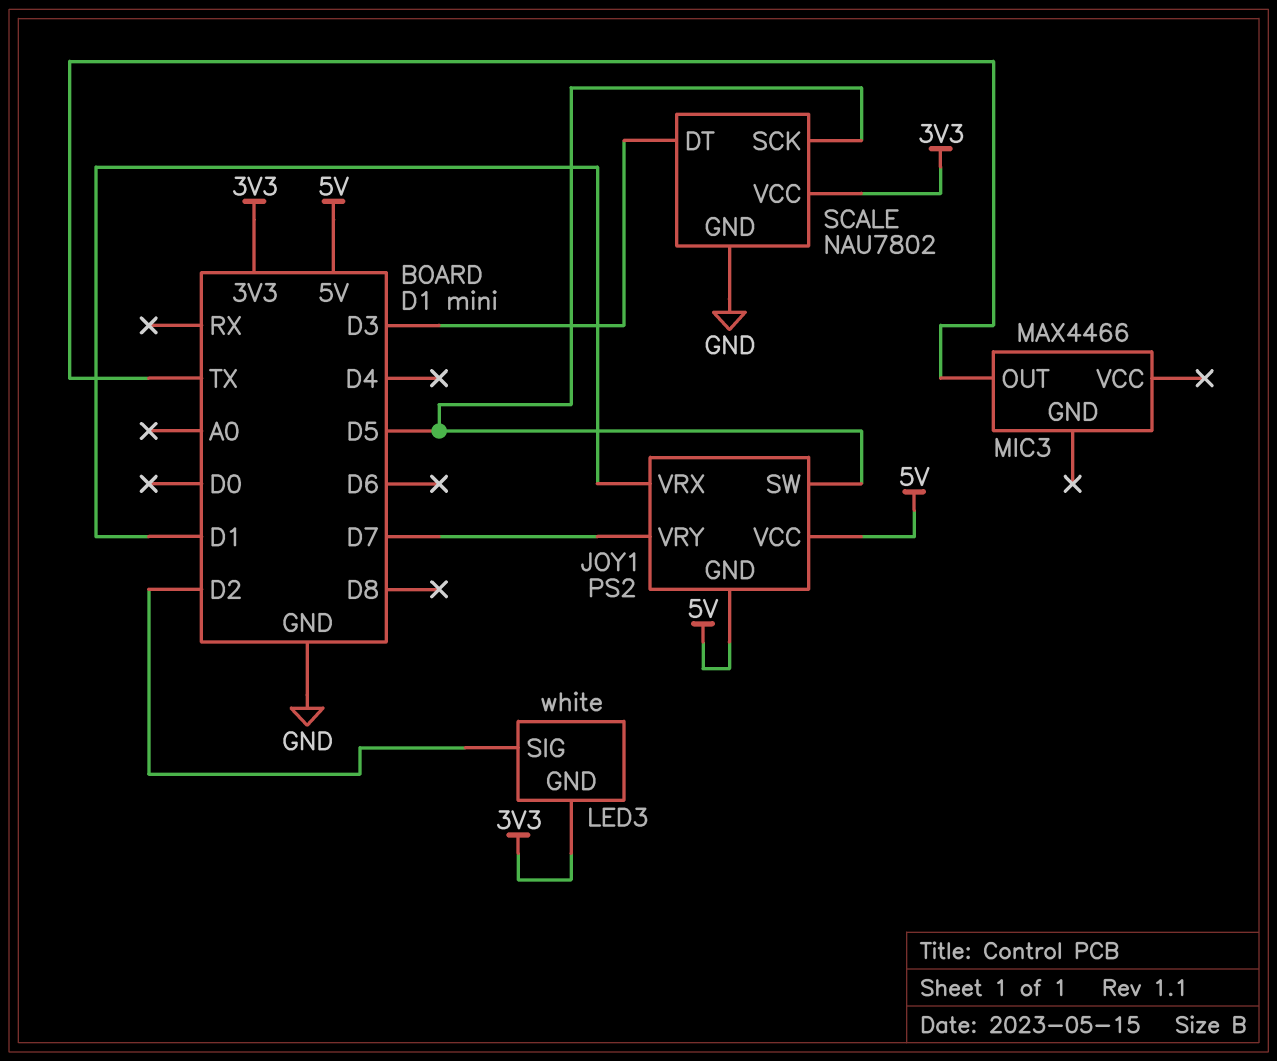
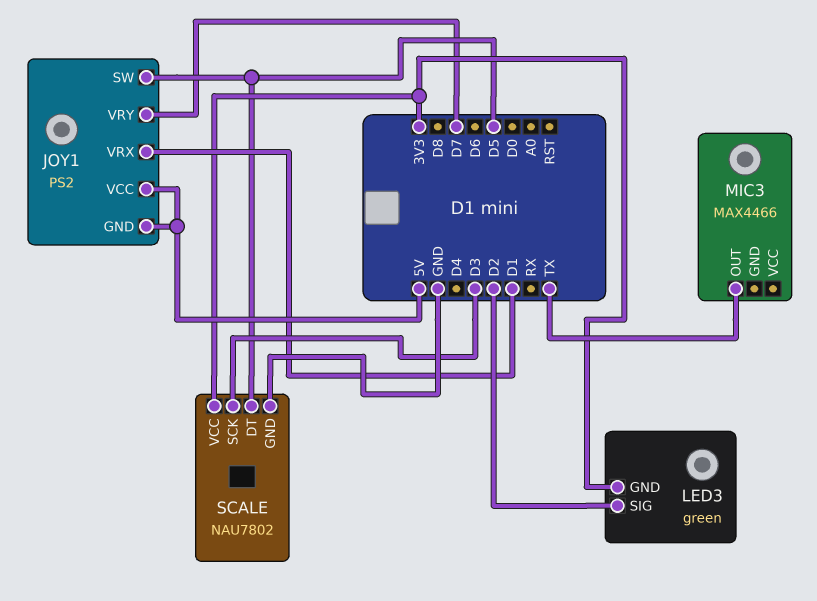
LED3: white -> green
SCALE pin DT: D3 -> D5
SCALE pin SCK: D5 -> D3

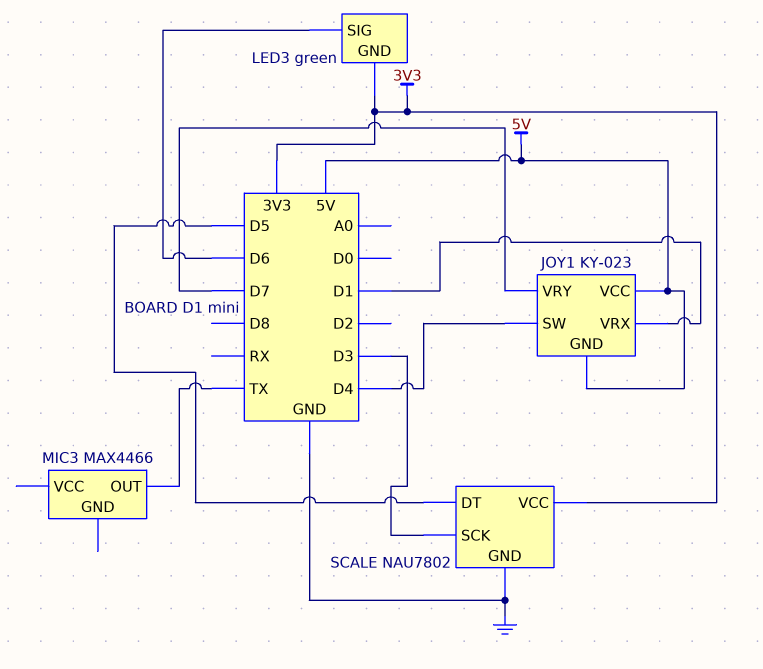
JOY1: PS2 -> KY-023
JOY1 pin SW: D5 -> D4
LED3 pin SIG: D2 -> D6

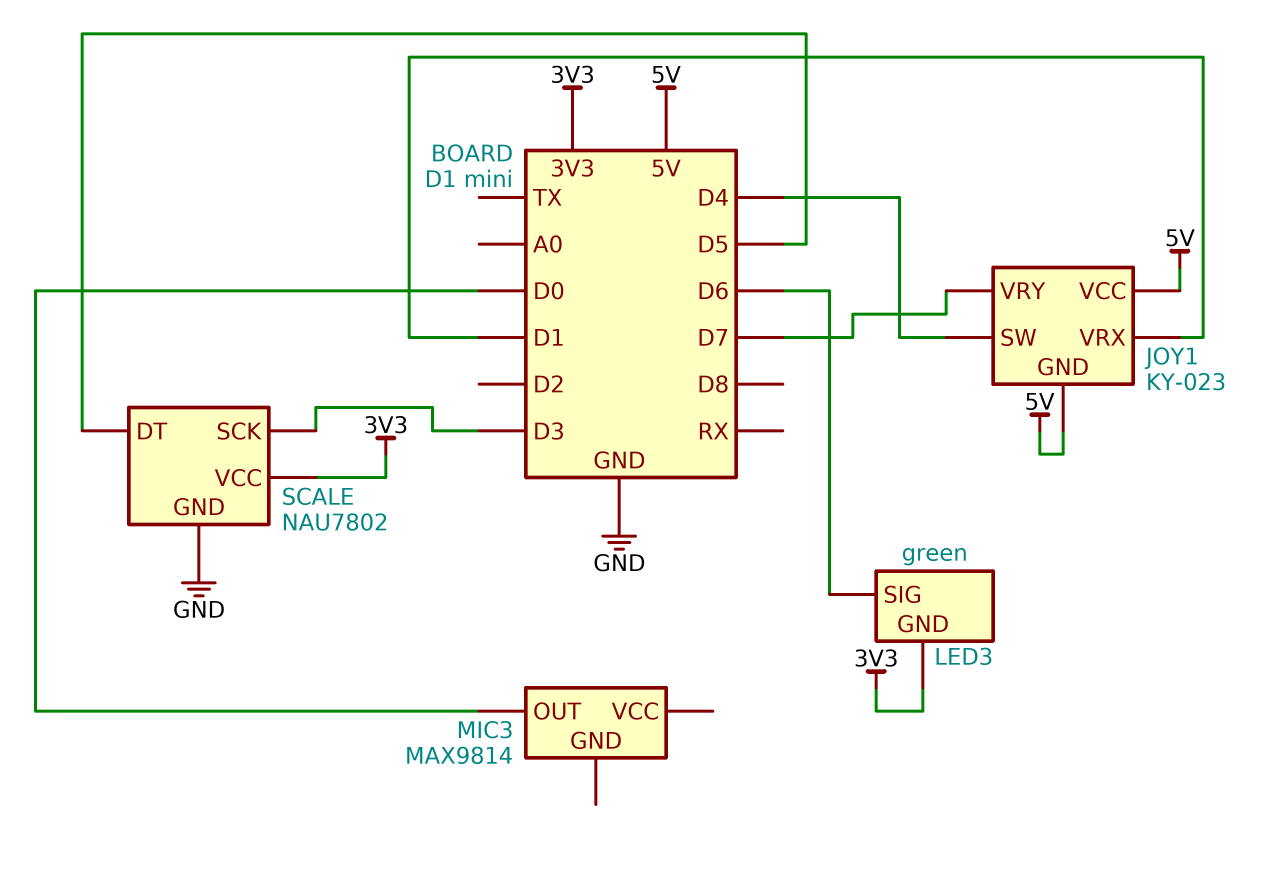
MIC3: MAX4466 -> MAX9814
MIC3 pin OUT: TX -> D0

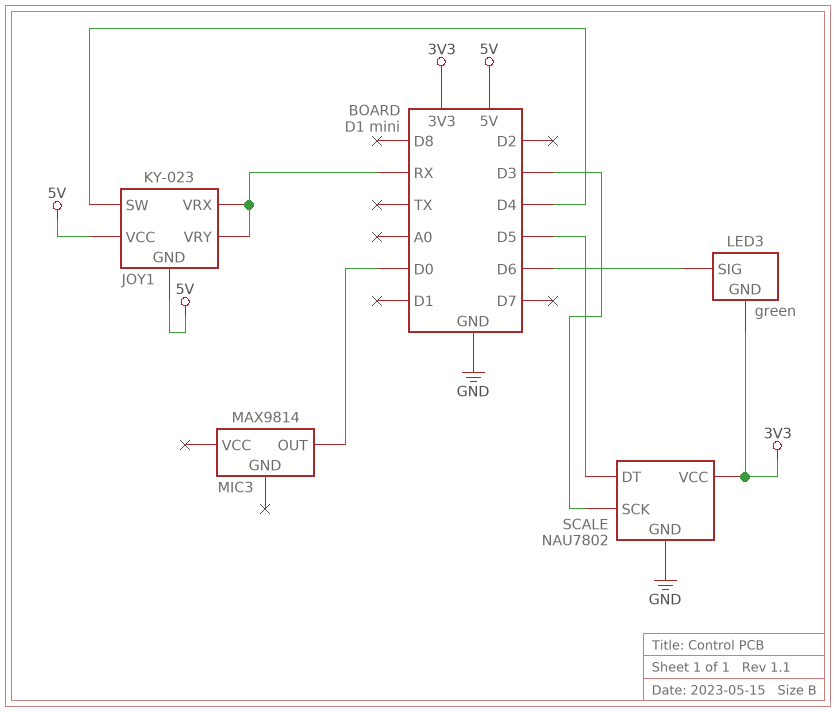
JOY1 pin VRX: D1 -> RX
JOY1 pin VRY: D7 -> RX

